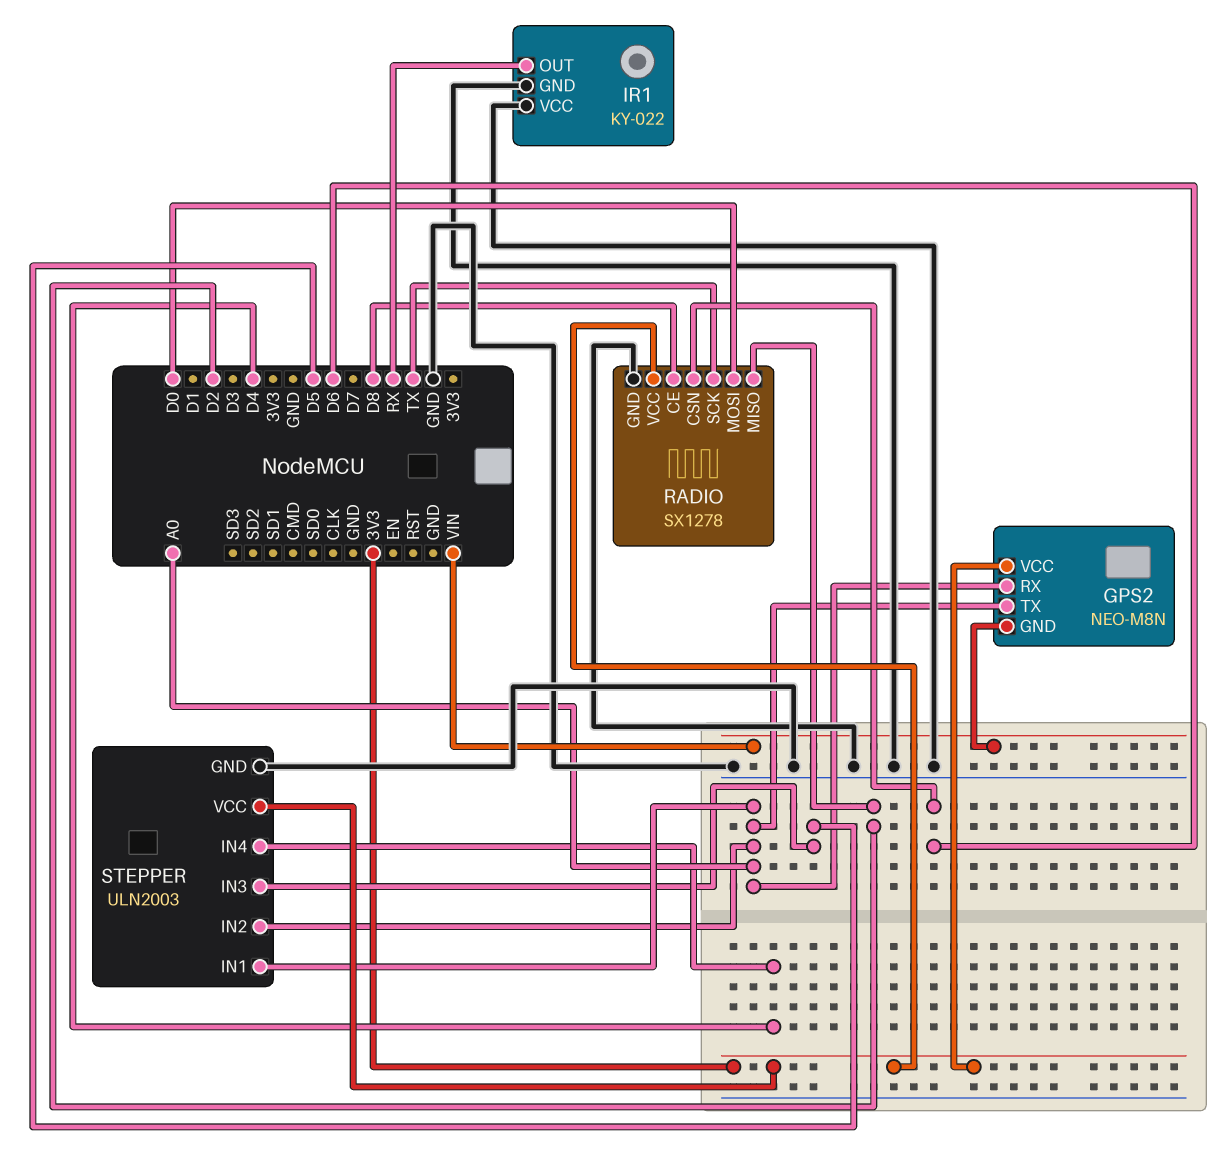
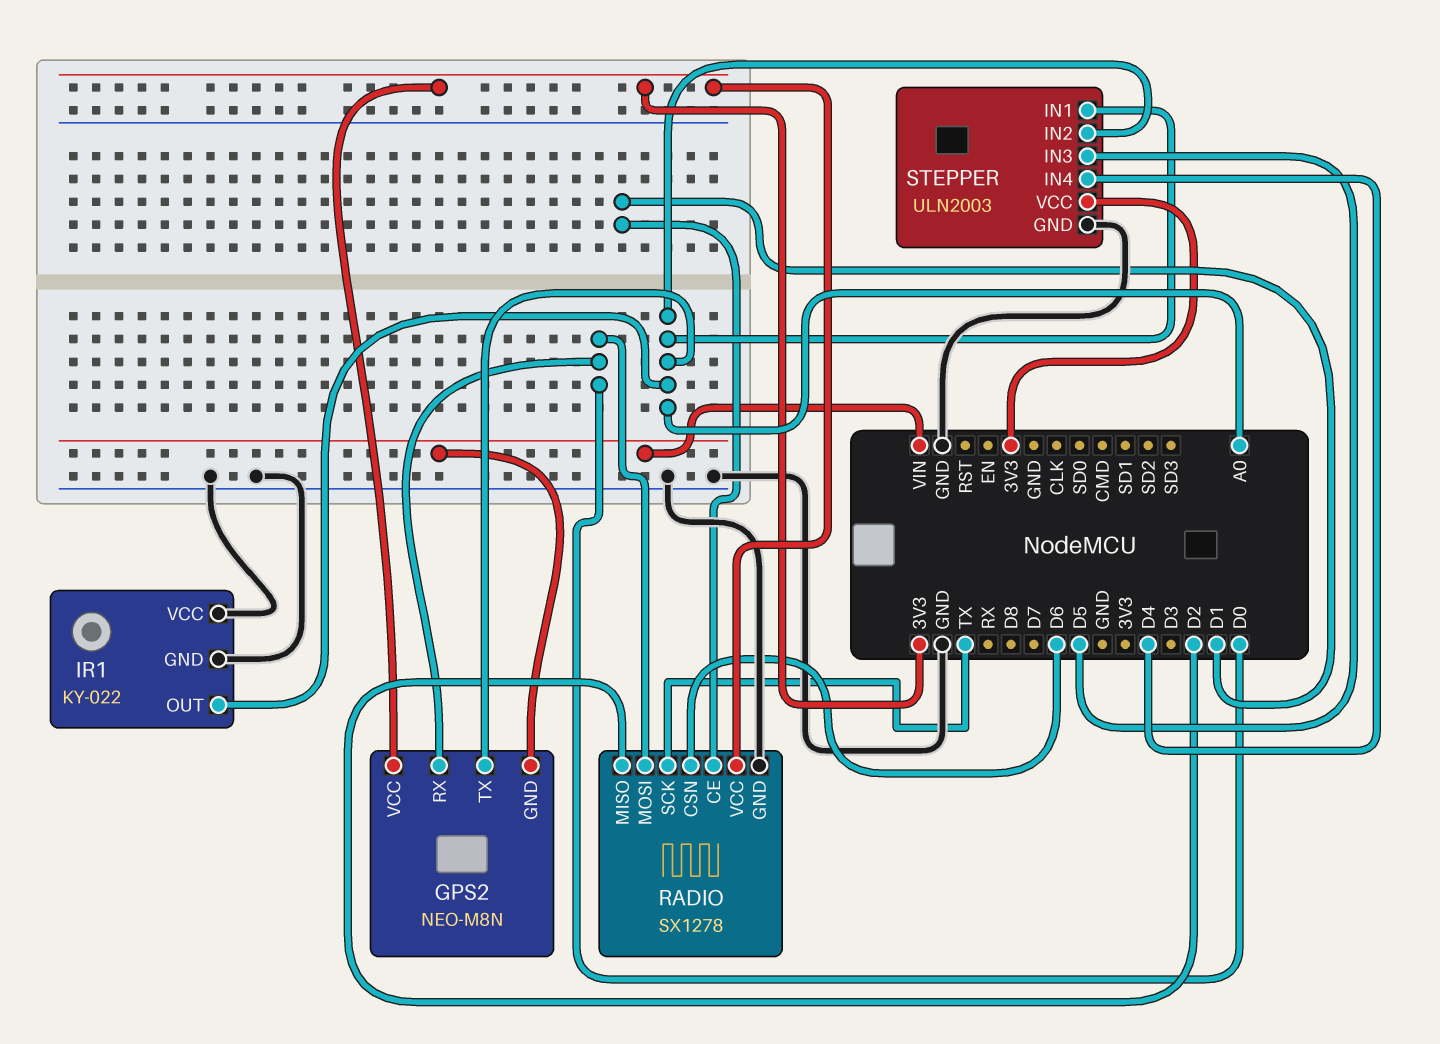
GPS2 pin RX: A0 -> D0
IR1 pin OUT: RX -> A0
RADIO pin CE: D8 -> D1

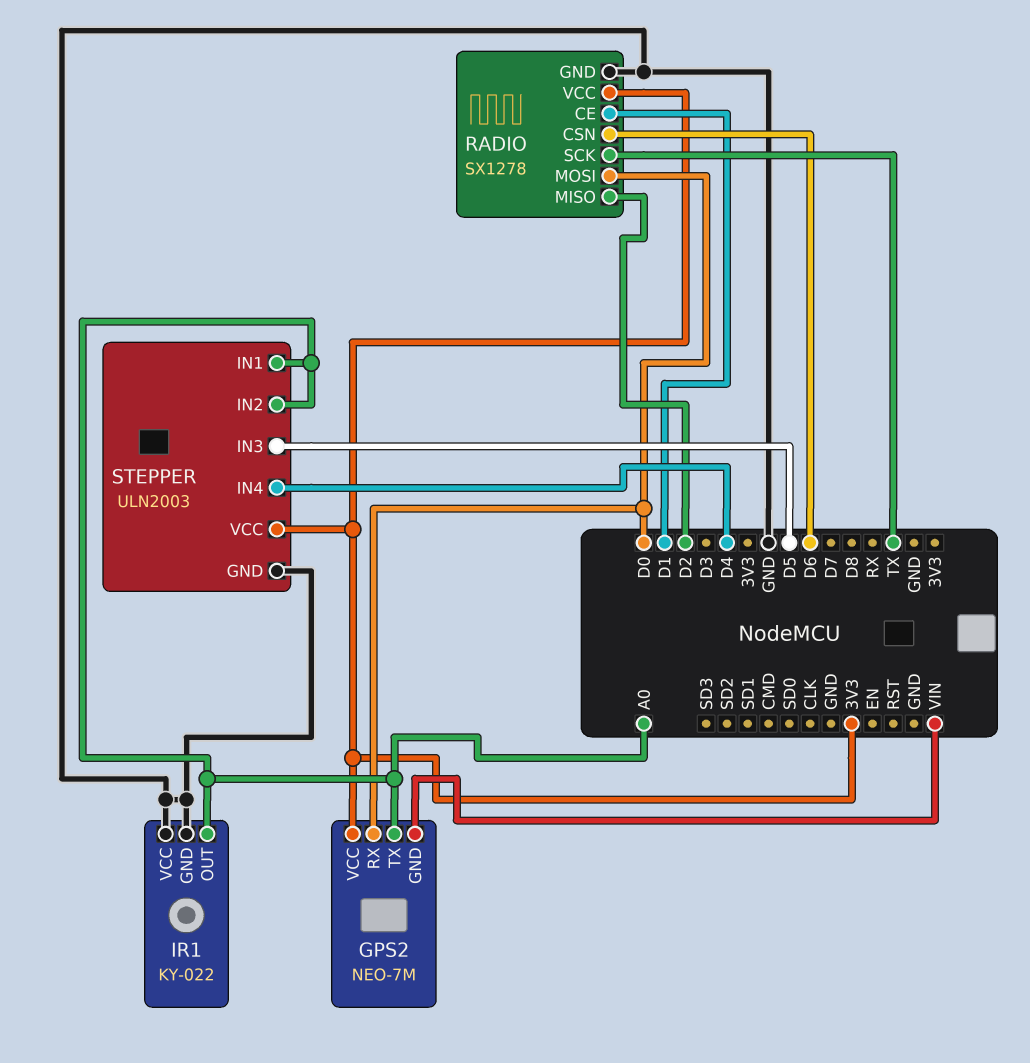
GPS2: NEO-M8N -> NEO-7M

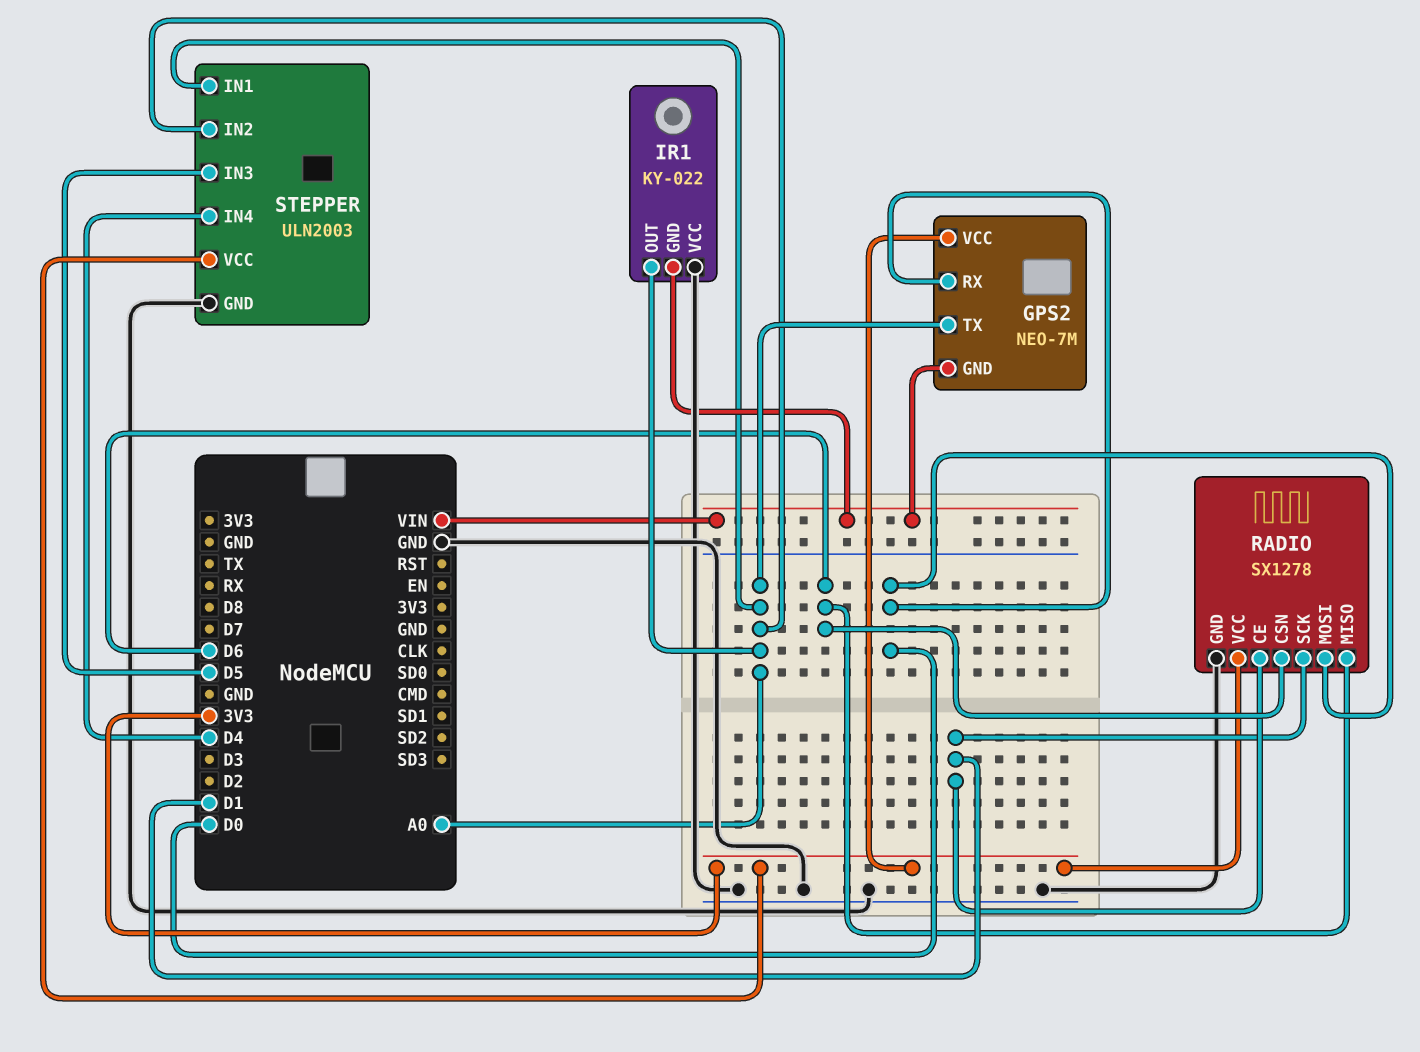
IR1 pin GND: GND -> VIN
RADIO pin MISO: D2 -> D6
RADIO pin SCK: TX -> D1

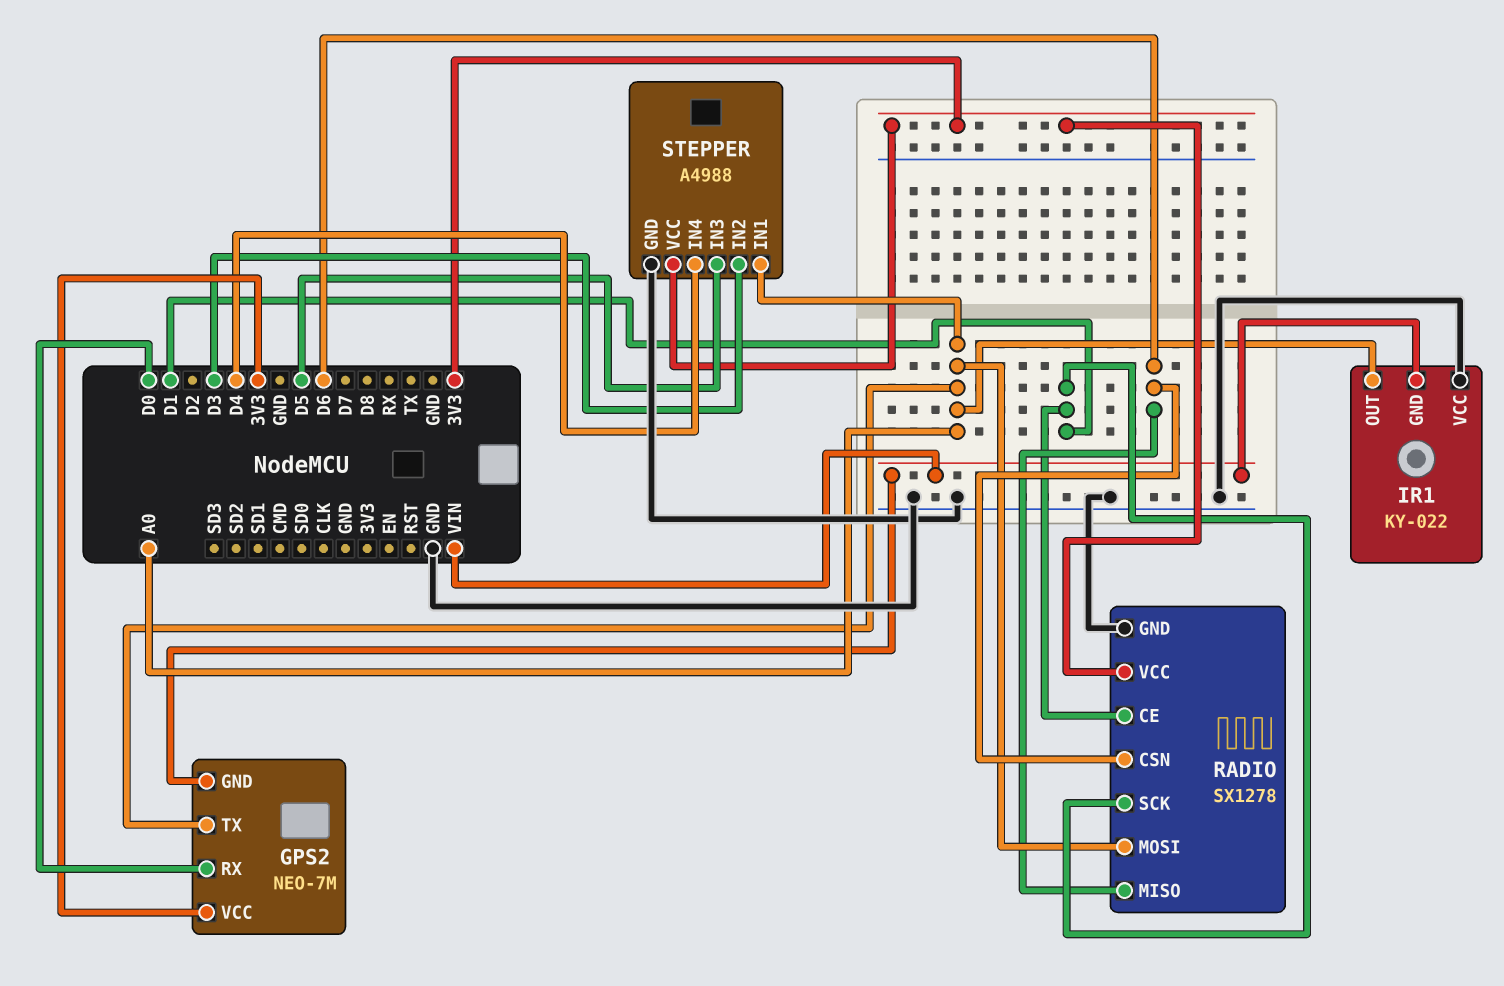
RADIO pin MOSI: D0 -> A0
STEPPER: ULN2003 -> A4988
STEPPER pin IN2: A0 -> D3

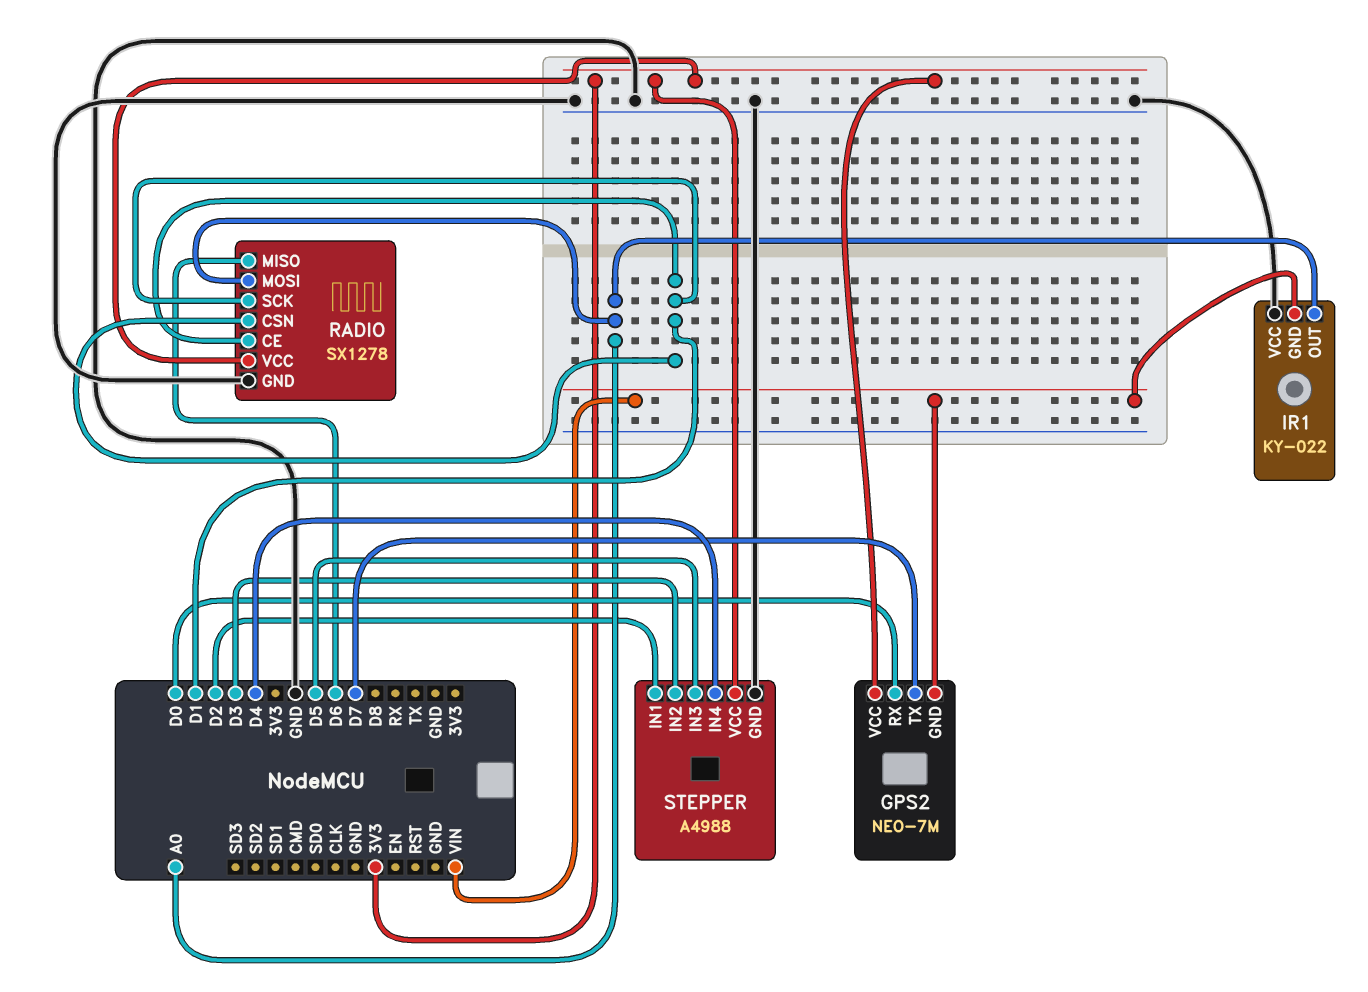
GPS2 pin TX: A0 -> D7
RADIO pin CSN: D6 -> D1
STEPPER pin IN1: A0 -> D2

